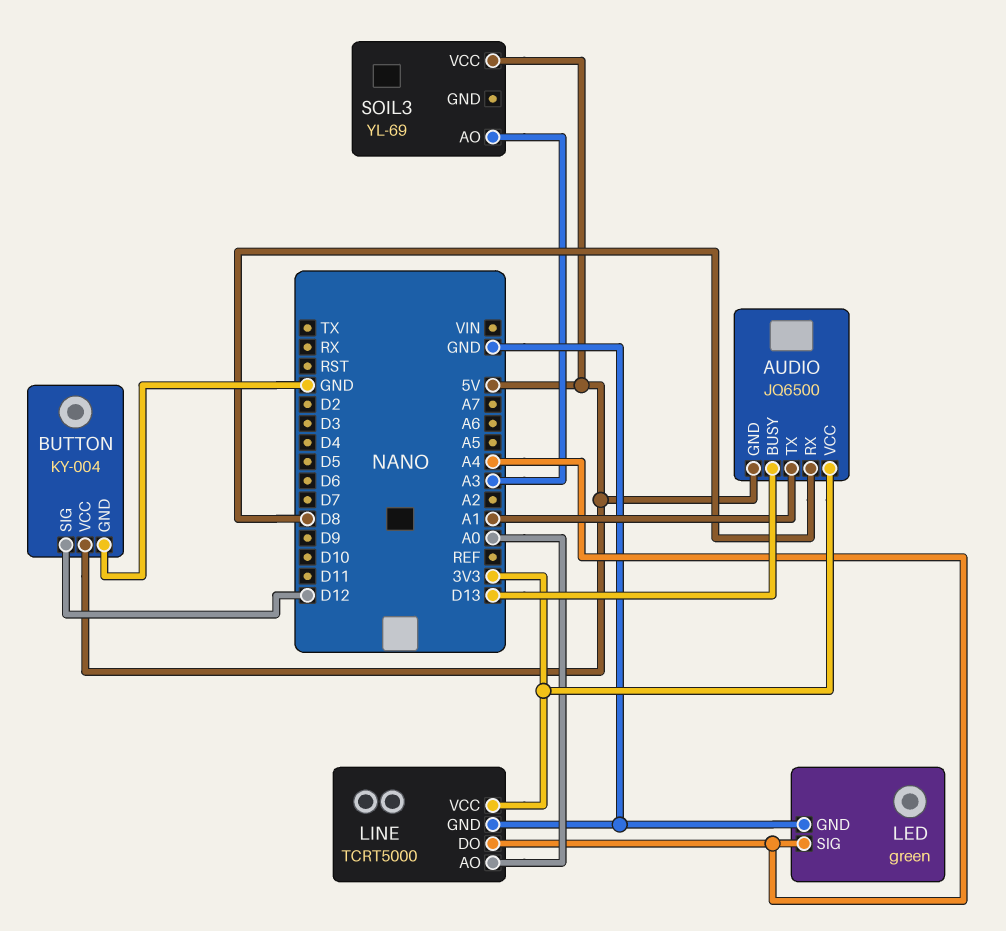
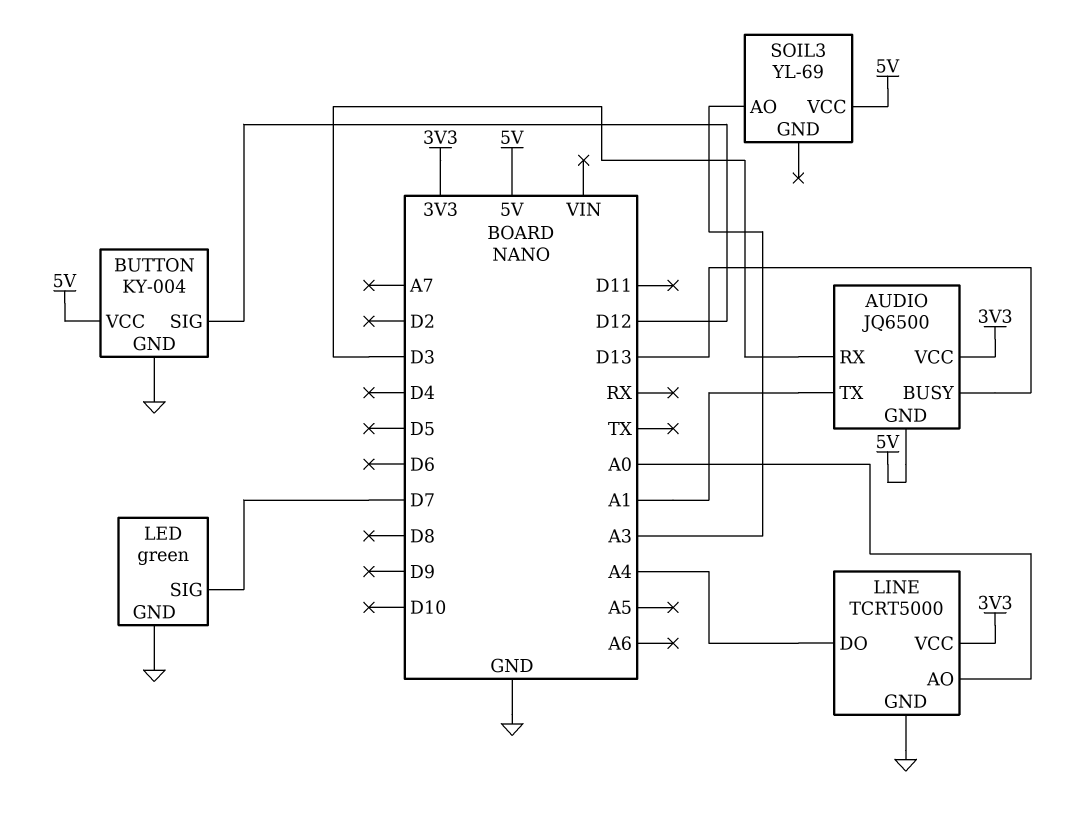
AUDIO pin RX: D8 -> D3
LED pin SIG: A4 -> D7

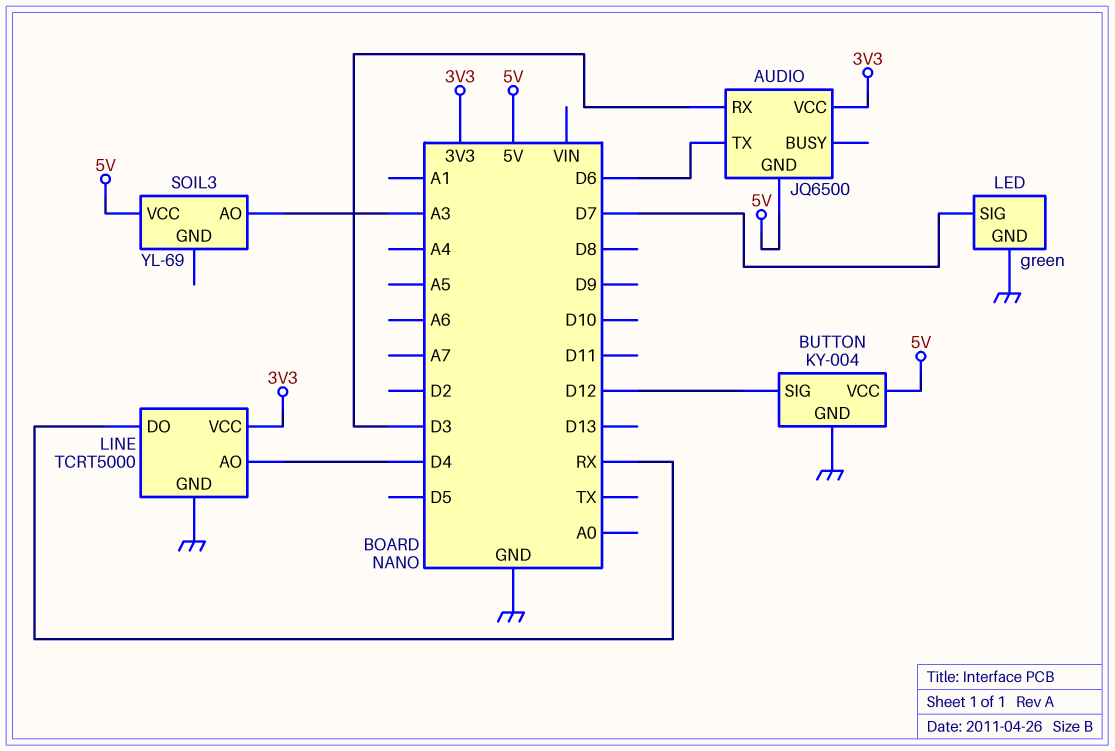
AUDIO pin BUSY: D13 -> none
AUDIO pin TX: A1 -> D6
LINE pin AO: A0 -> D4
LINE pin DO: A4 -> RX

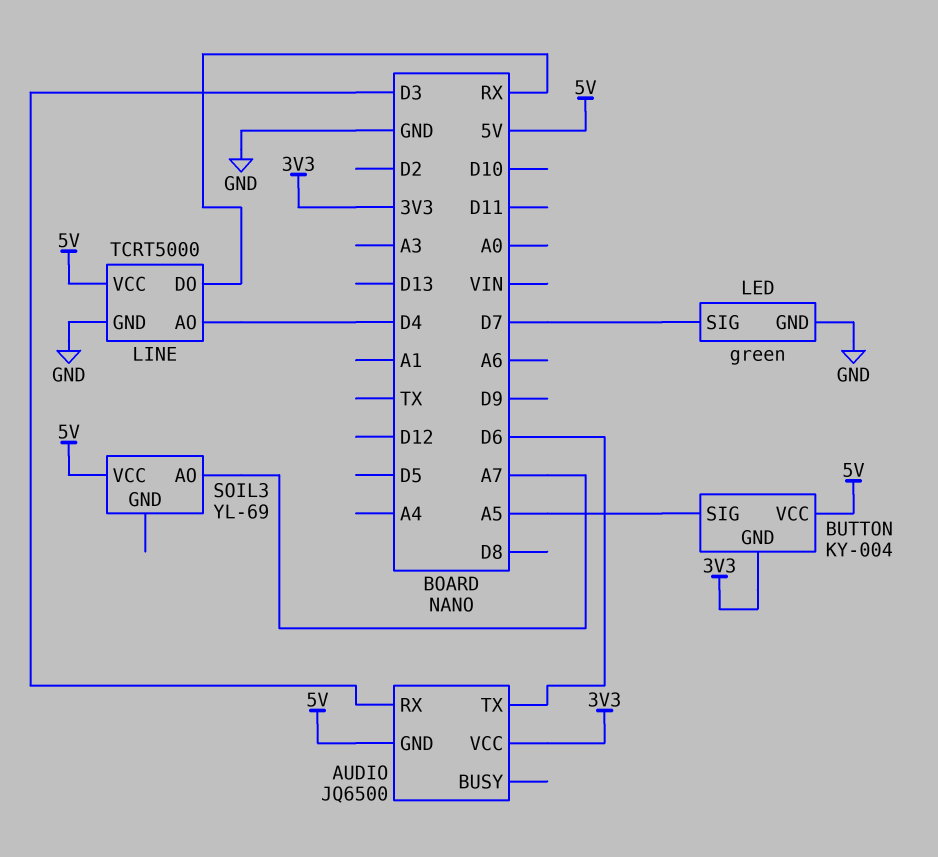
BUTTON pin GND: GND -> 3V3
BUTTON pin SIG: D12 -> A5
LINE pin VCC: 3V3 -> 5V
SOIL3 pin AO: A3 -> A7

